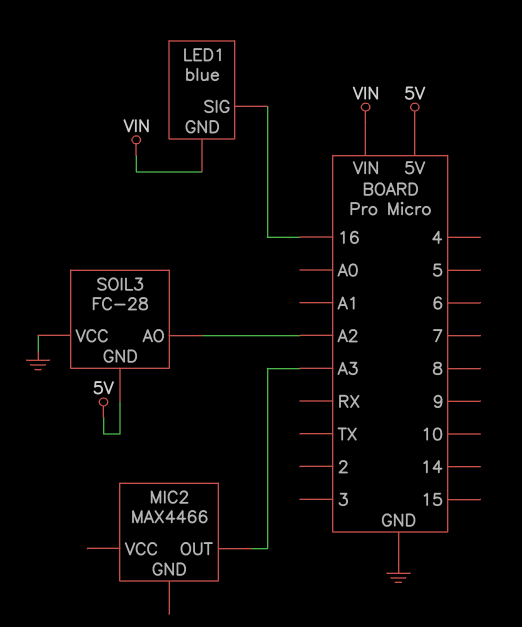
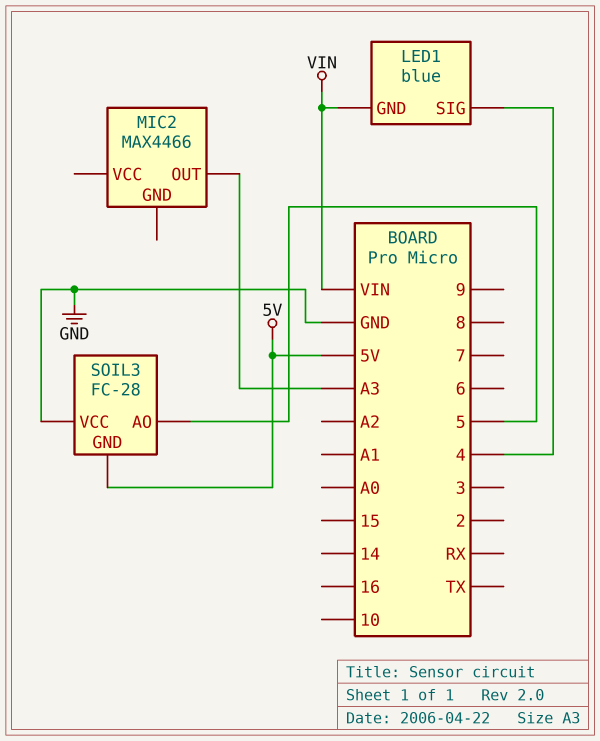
LED1 pin SIG: 16 -> 4
SOIL3 pin AO: A2 -> 5

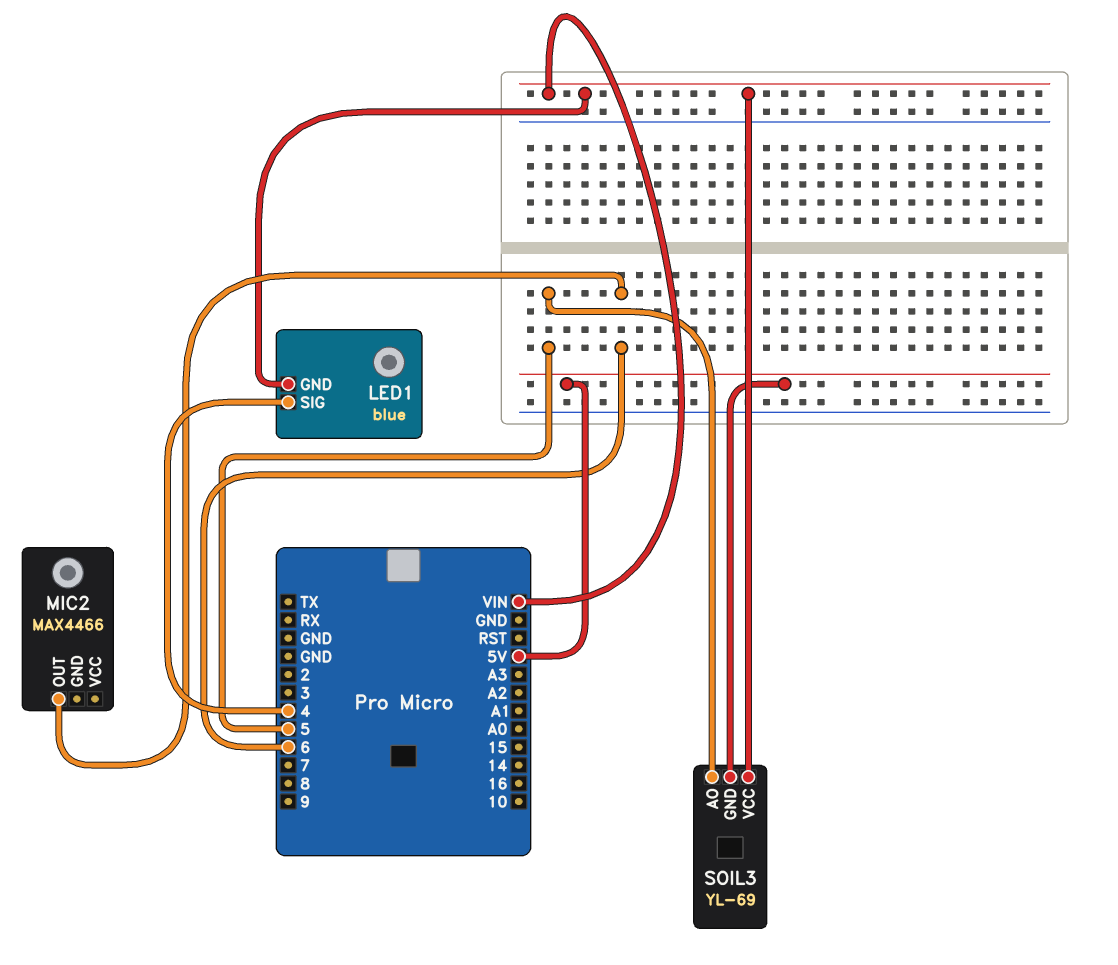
MIC2 pin OUT: A3 -> 6
SOIL3: FC-28 -> YL-69
SOIL3 pin VCC: GND -> VIN

